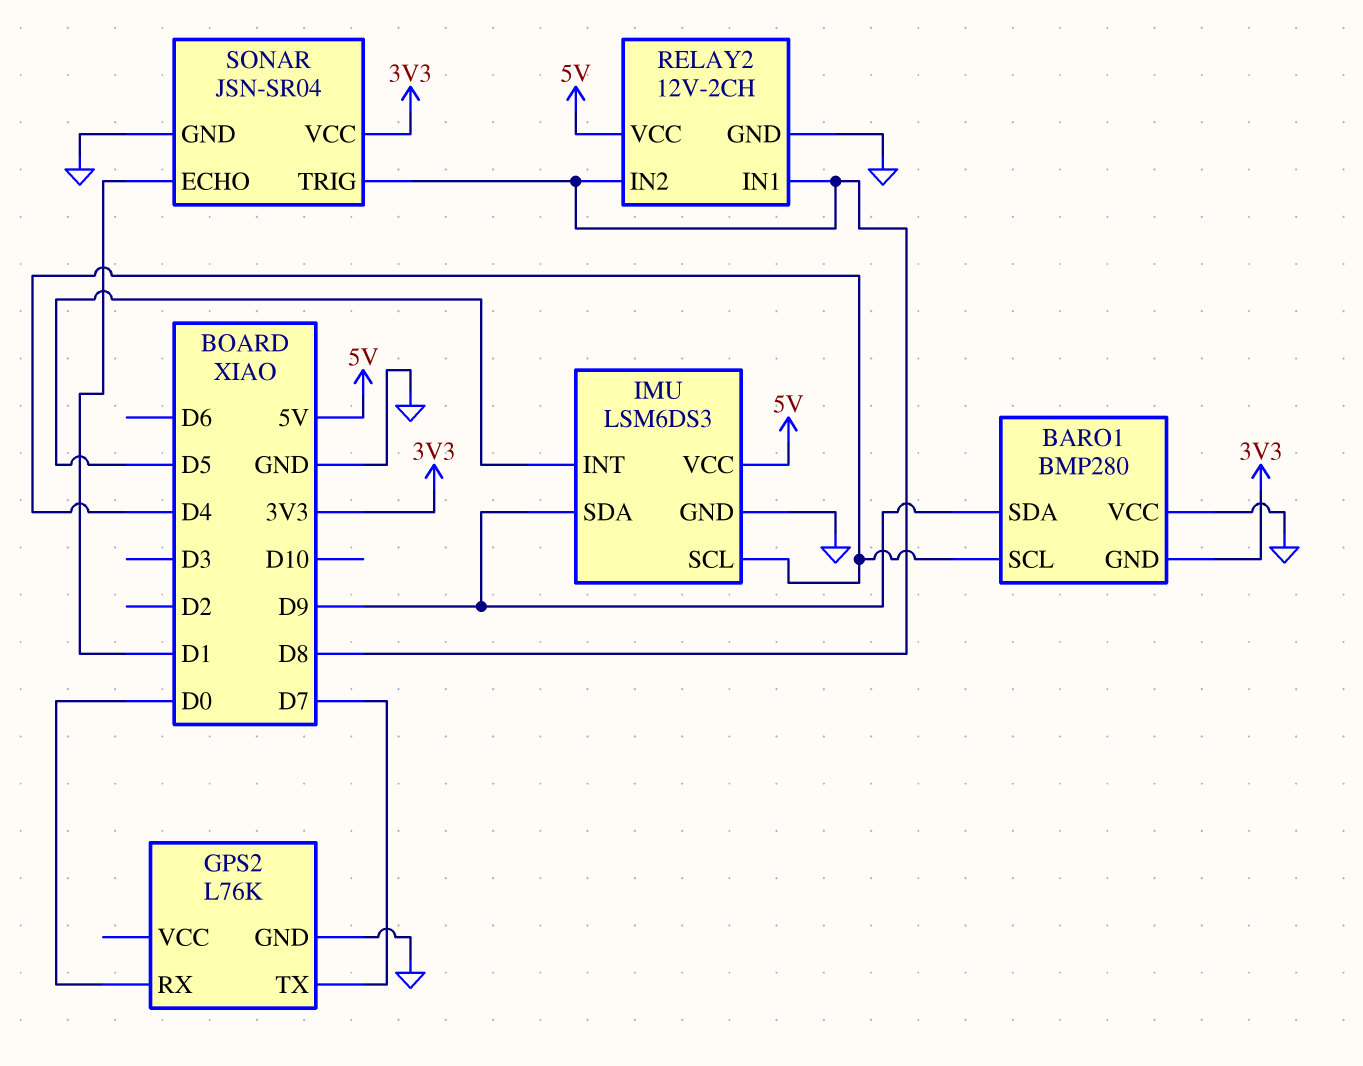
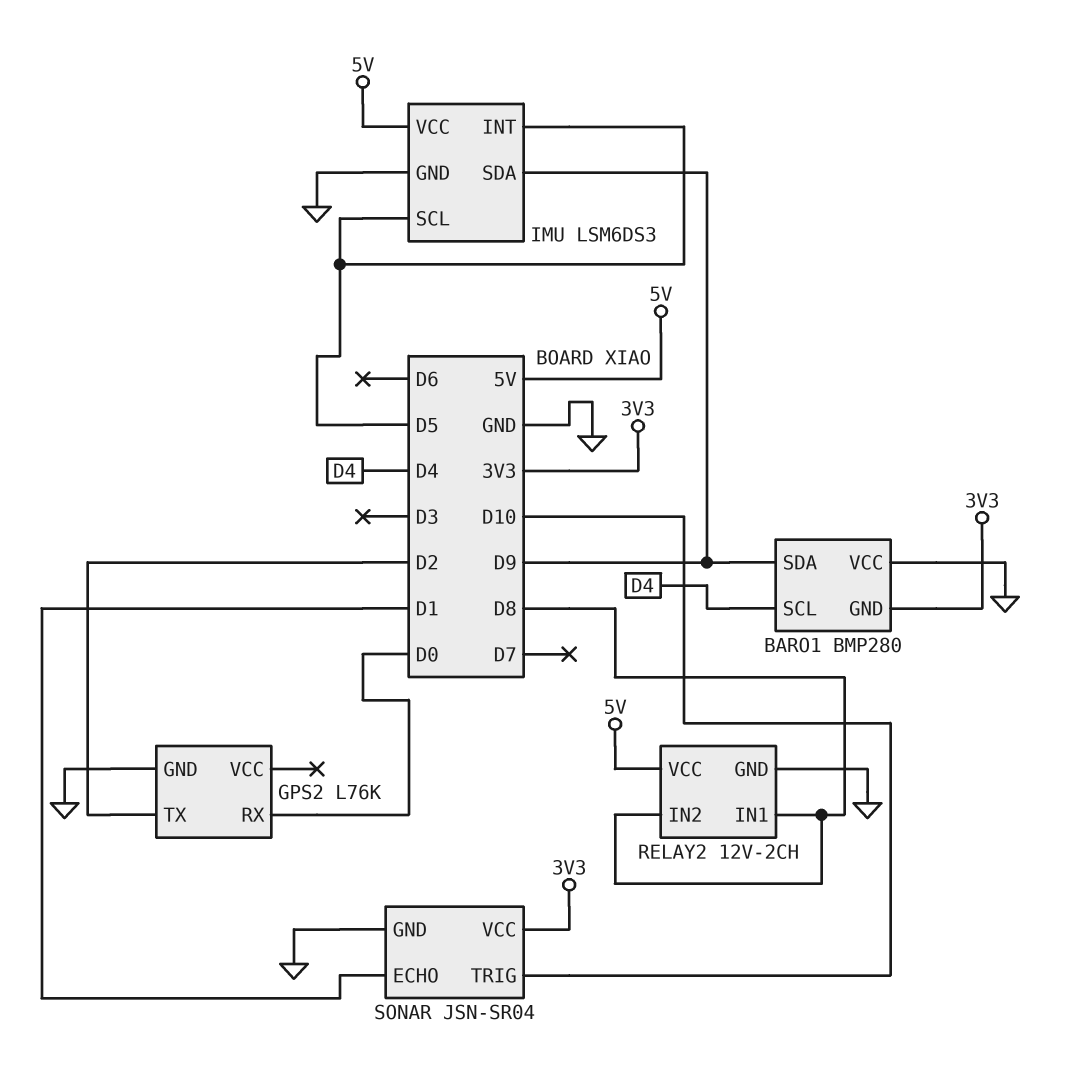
GPS2 pin TX: D7 -> D2
IMU pin SCL: D4 -> D5
SONAR pin TRIG: D8 -> D10

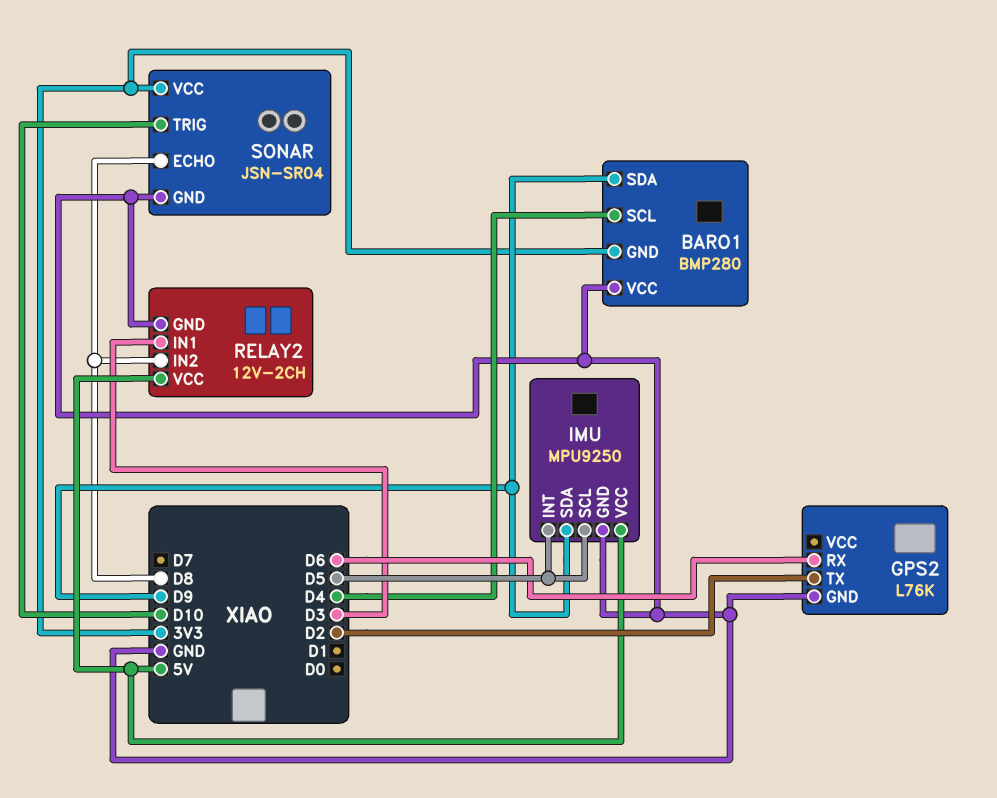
GPS2 pin RX: D0 -> D6
IMU: LSM6DS3 -> MPU9250
RELAY2 pin IN1: D8 -> D3
SONAR pin ECHO: D1 -> D8

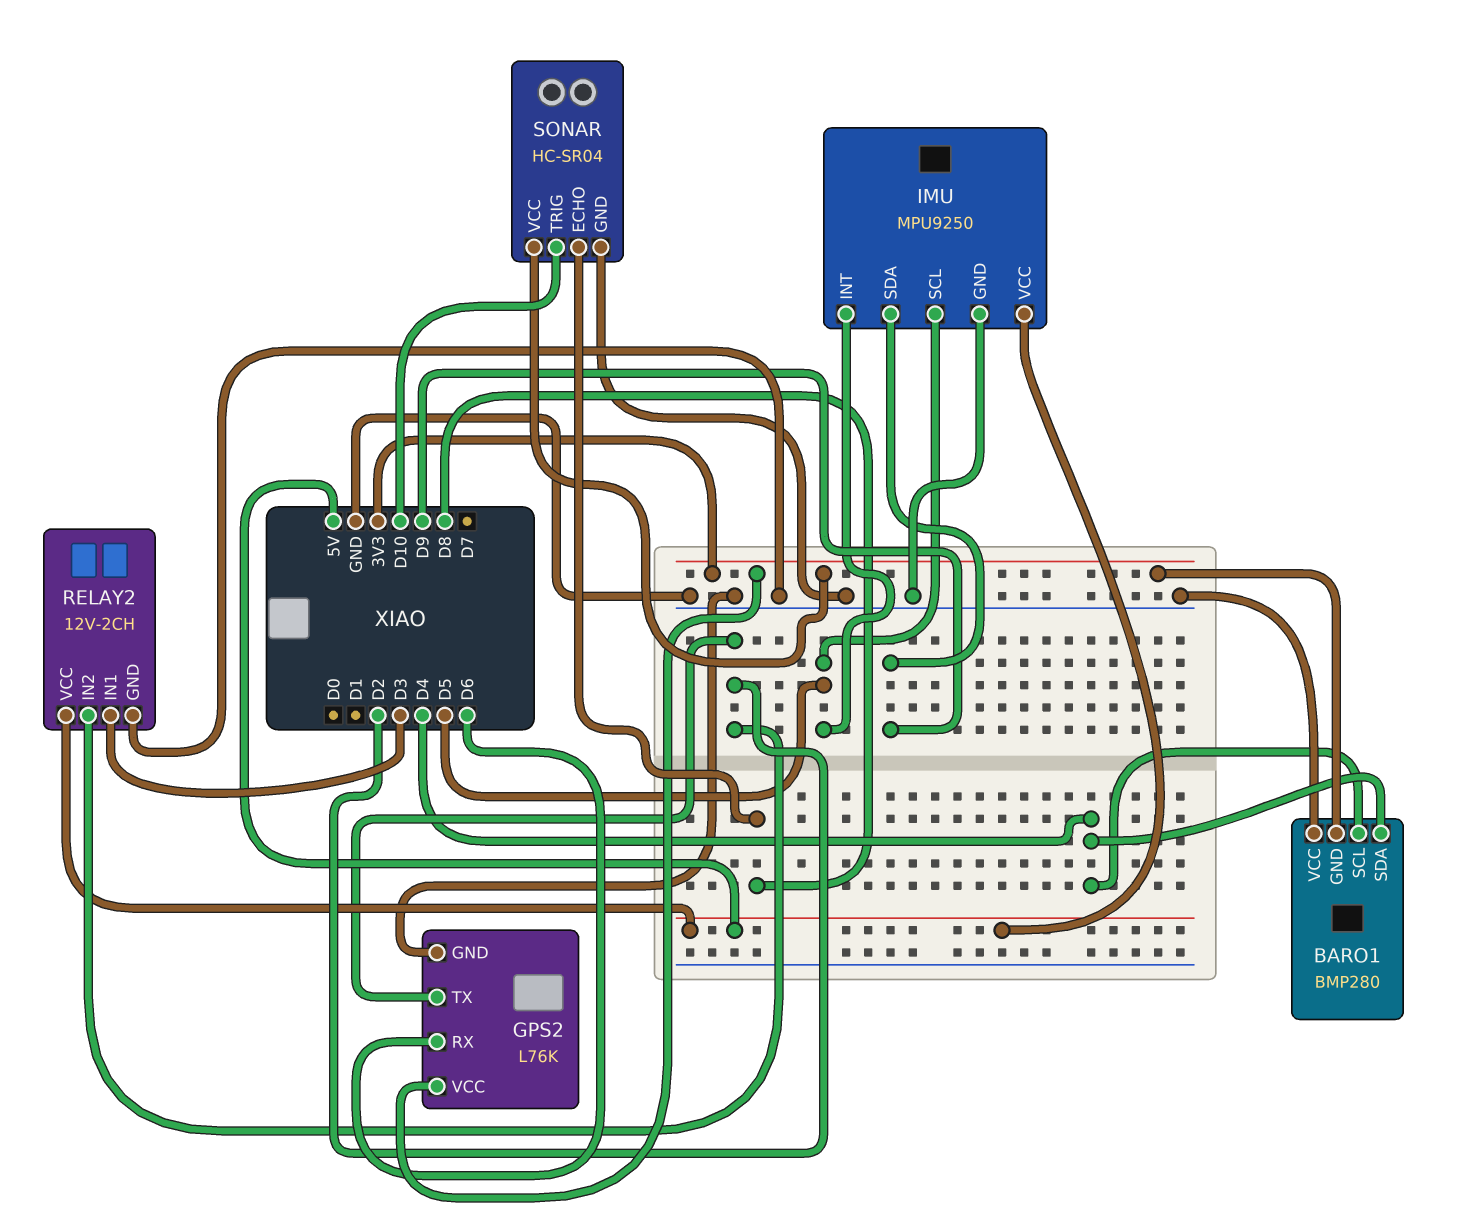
BARO1 pin SDA: D9 -> D4
GPS2 pin VCC: none -> 3V3
RELAY2 pin IN2: D8 -> D2
SONAR: JSN-SR04 -> HC-SR04

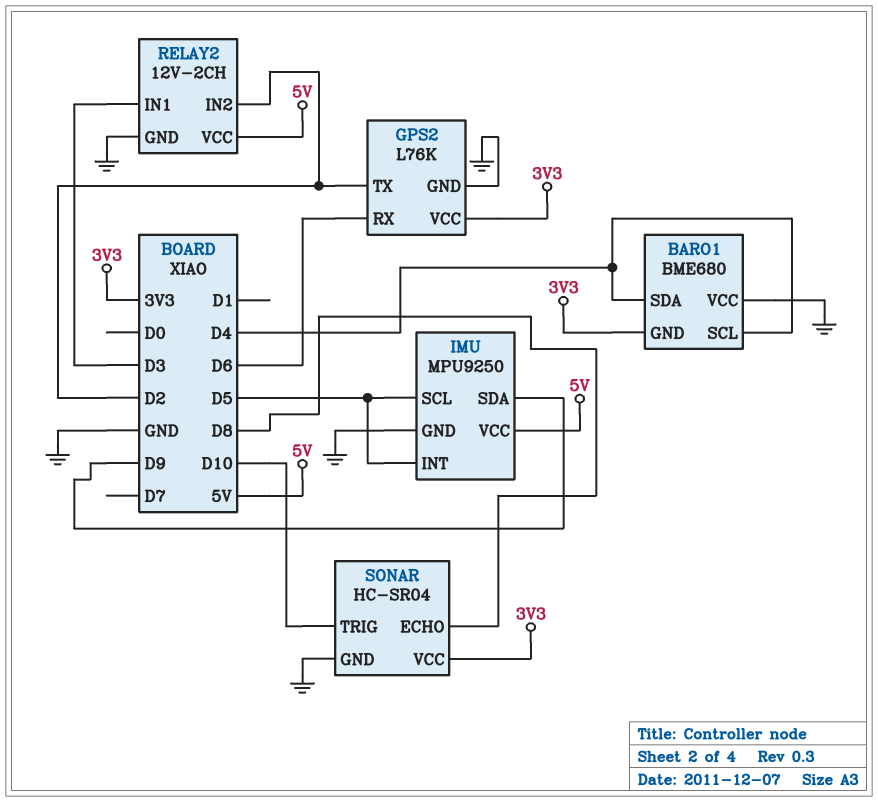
BARO1: BMP280 -> BME680

